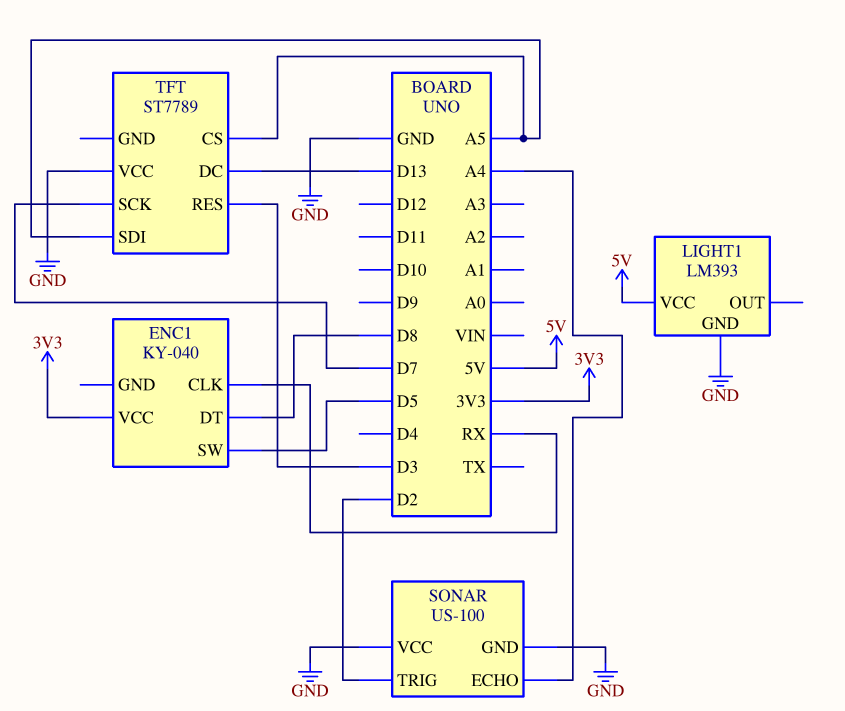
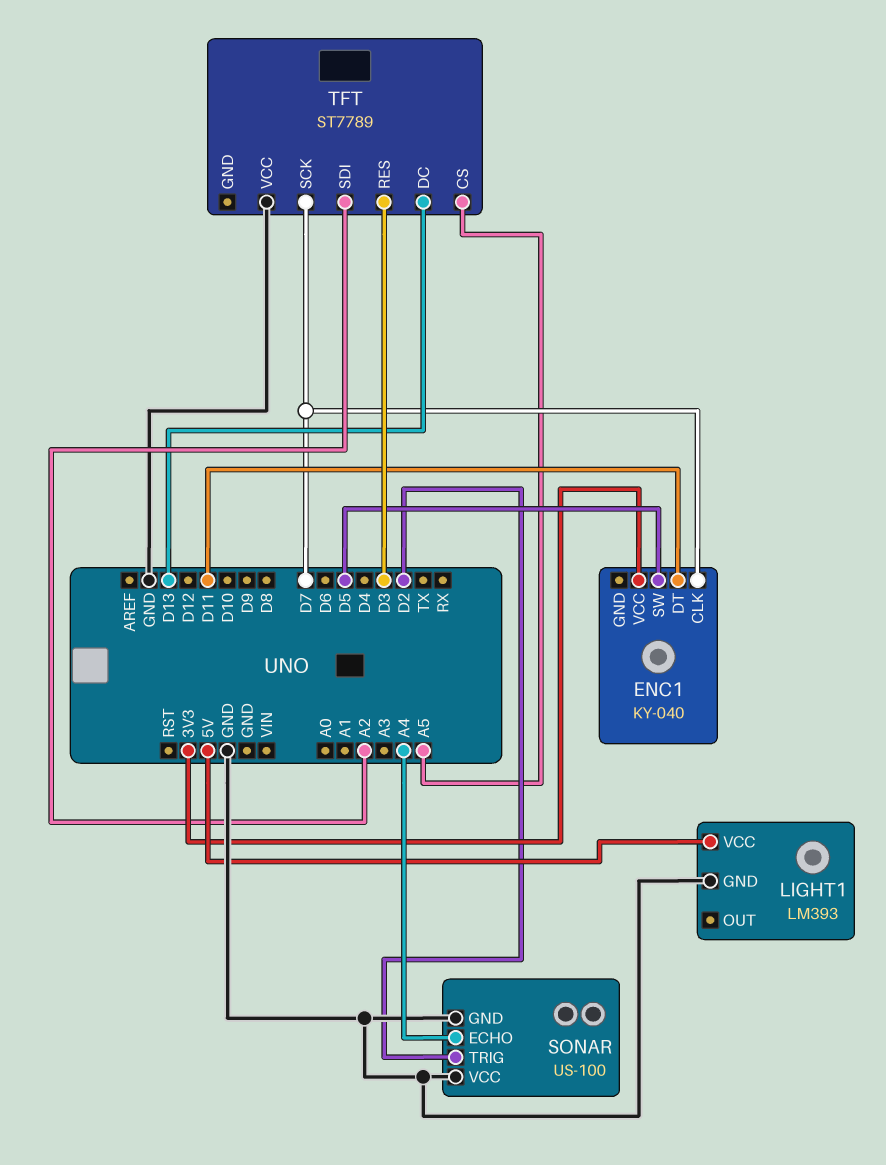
ENC1 pin CLK: RX -> D7
ENC1 pin DT: D8 -> D11
TFT pin SDI: A5 -> A2

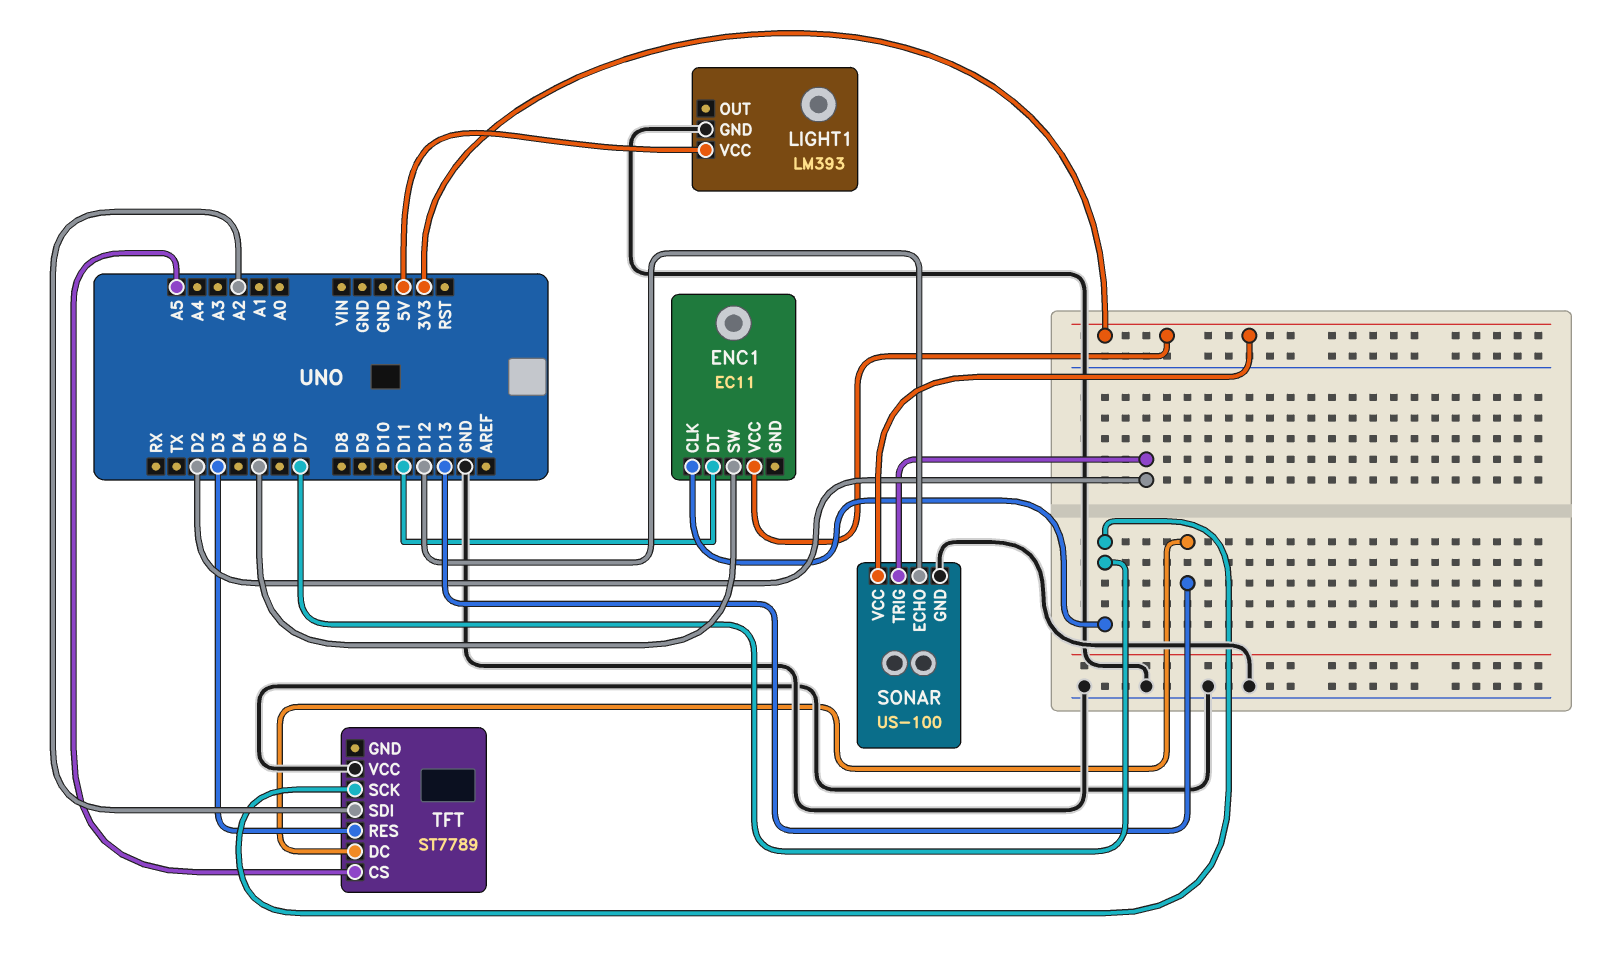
ENC1: KY-040 -> EC11
SONAR pin ECHO: A4 -> D12
SONAR pin VCC: GND -> 3V3

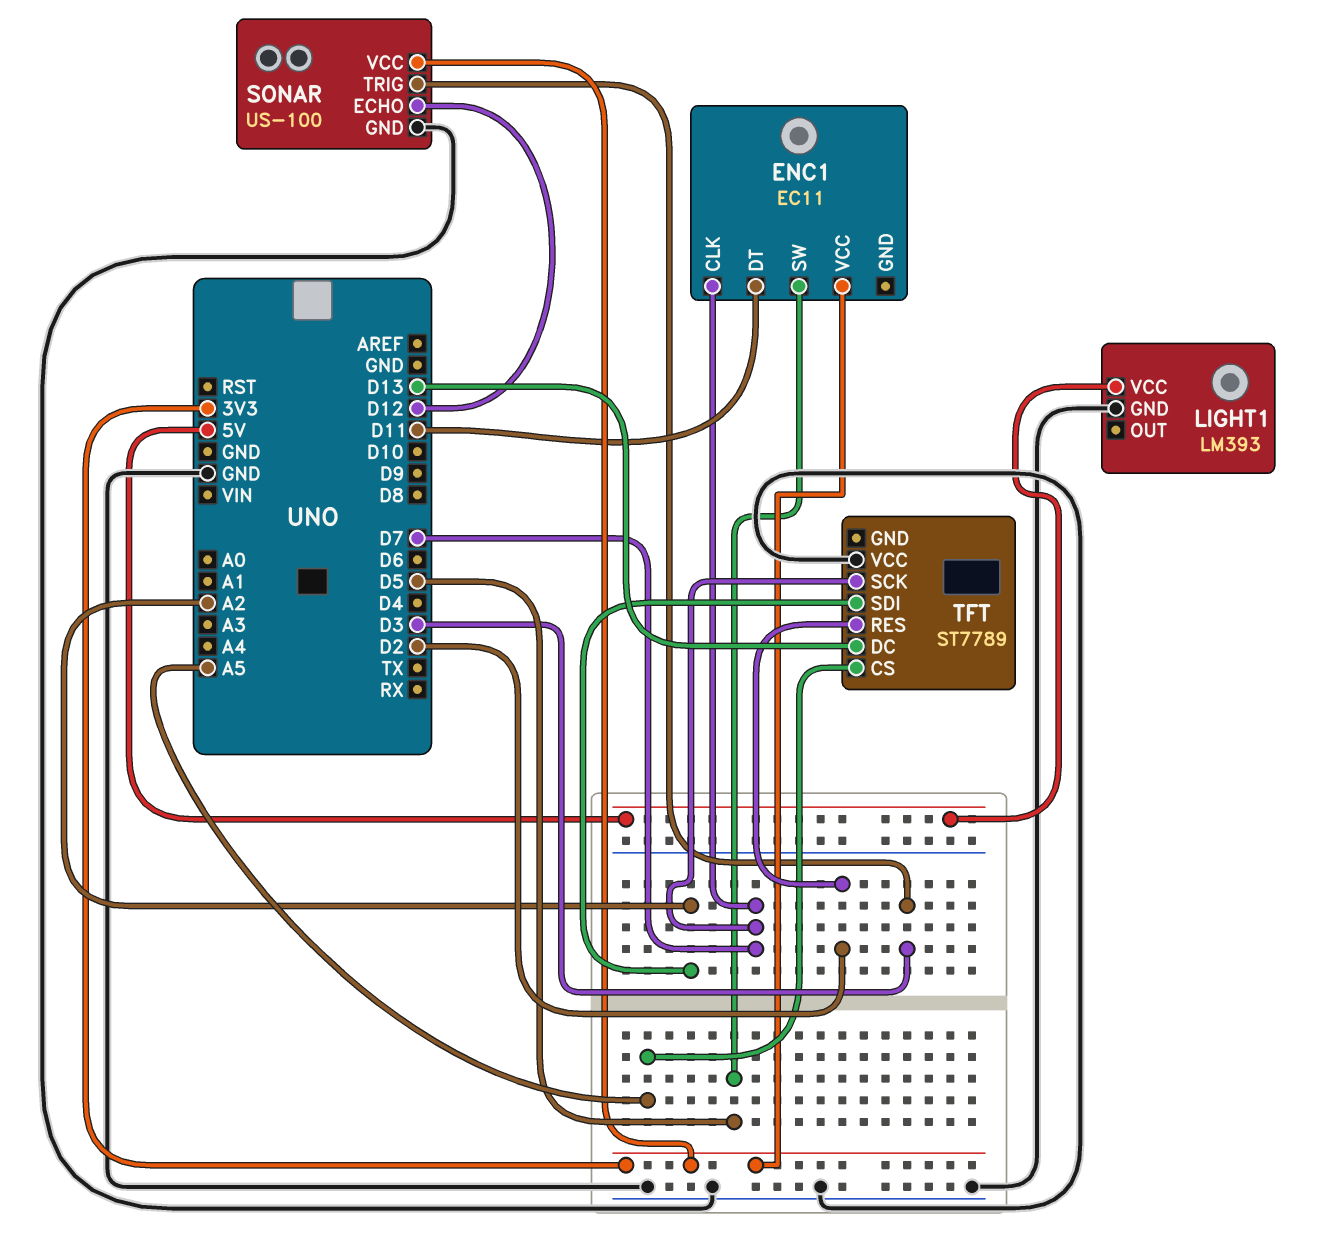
SONAR pin TRIG: D2 -> D3
TFT pin RES: D3 -> D2

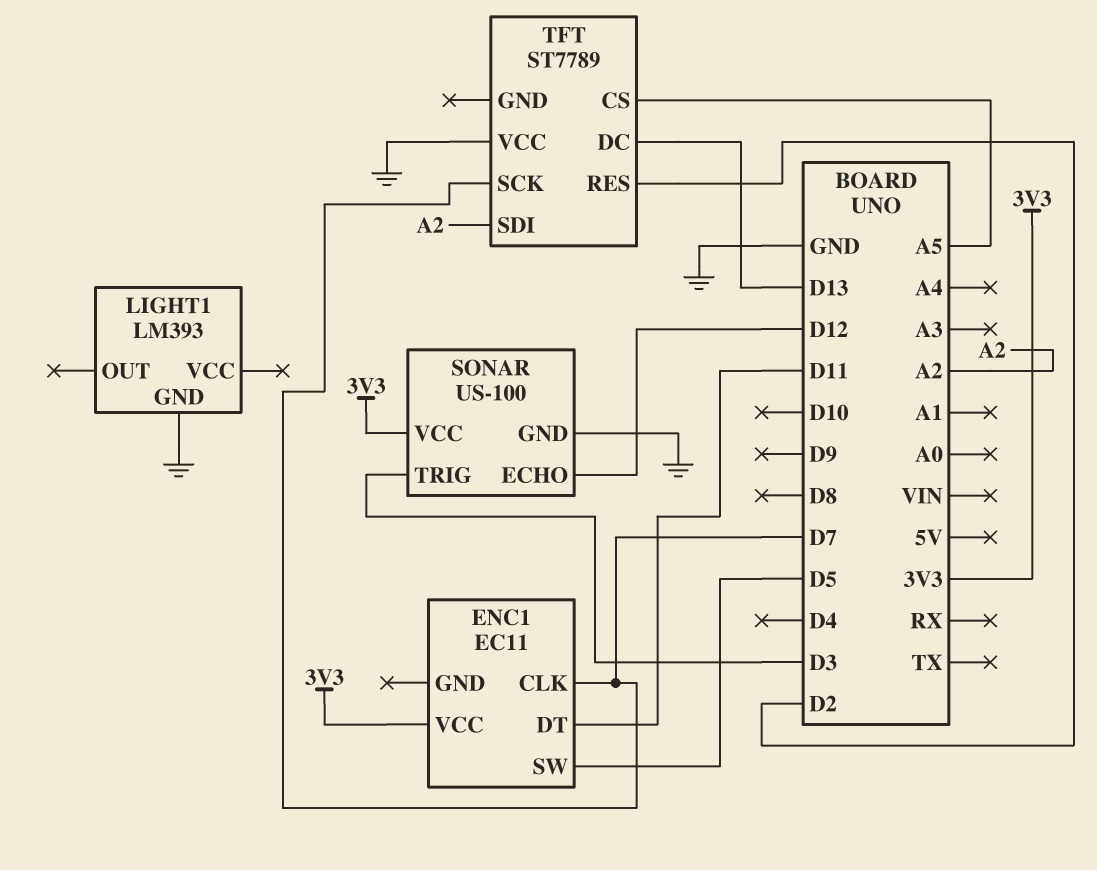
LIGHT1 pin VCC: 5V -> none

